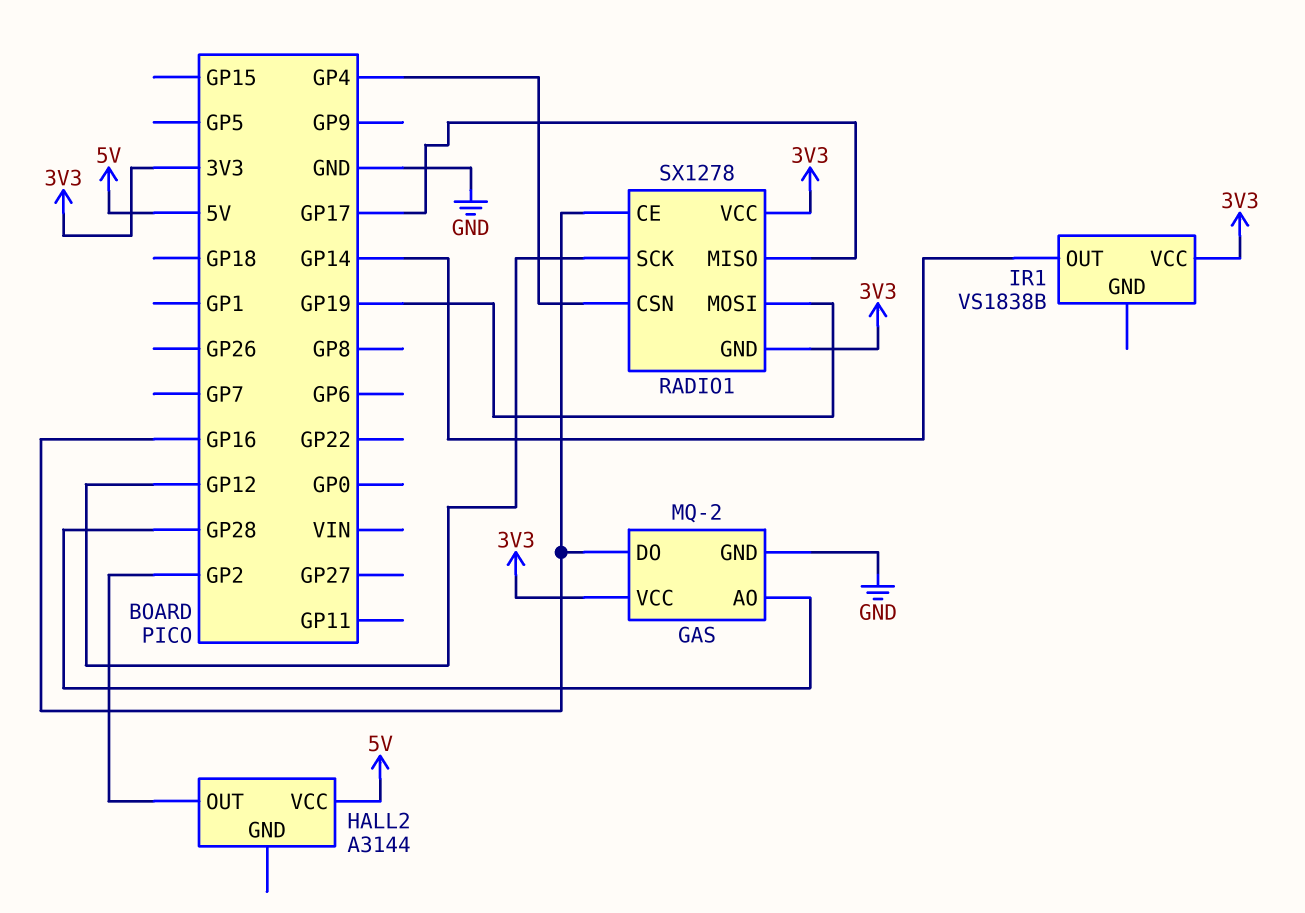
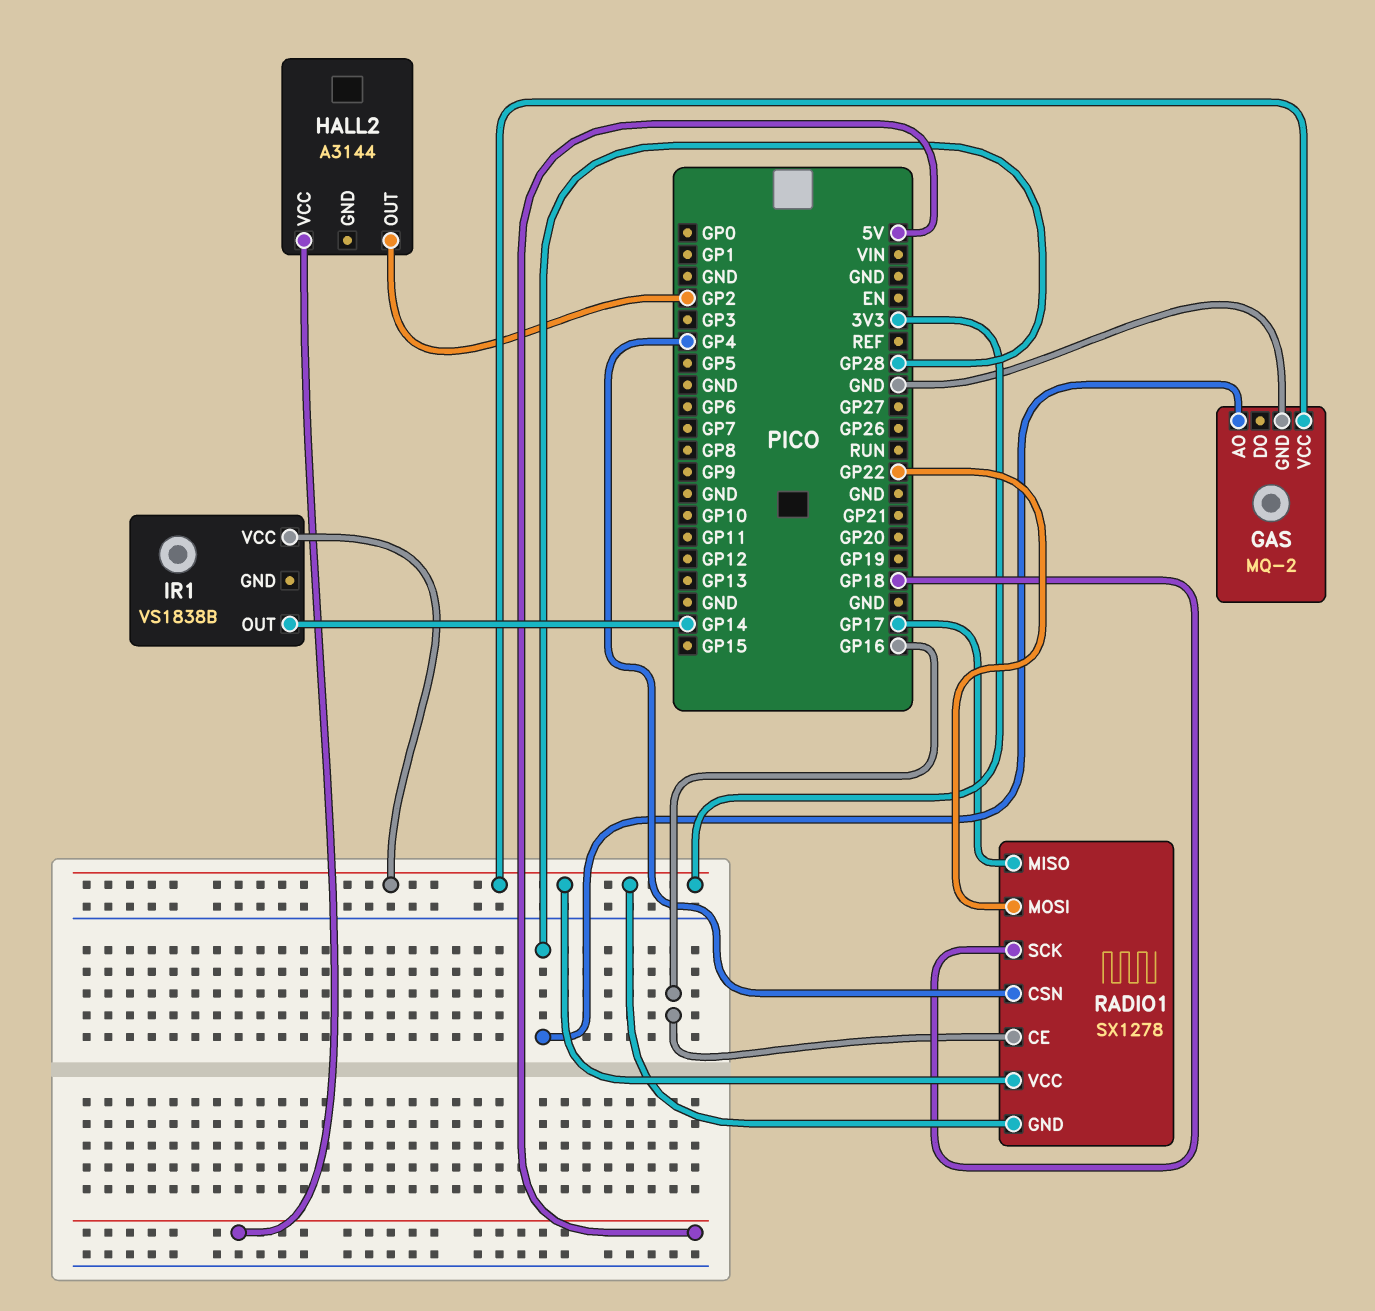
GAS pin DO: GP16 -> none
RADIO1 pin MOSI: GP19 -> GP22
RADIO1 pin SCK: GP12 -> GP18

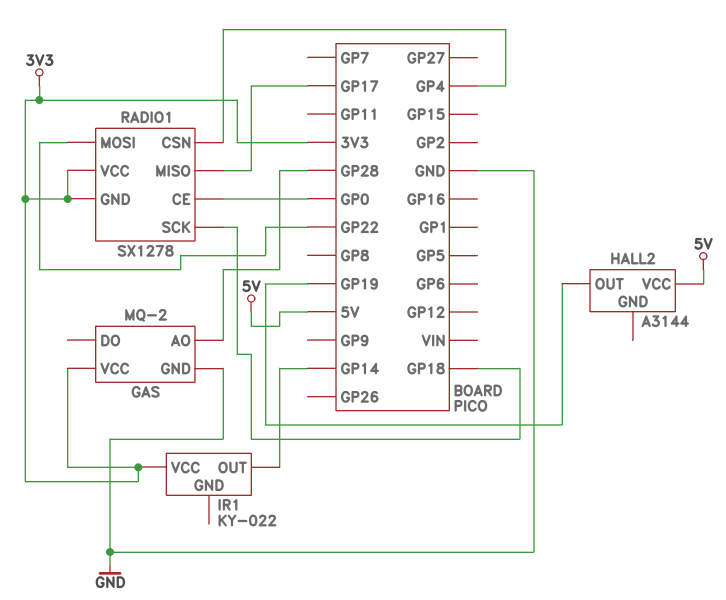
HALL2 pin OUT: GP2 -> GP19
IR1: VS1838B -> KY-022
RADIO1 pin CE: GP16 -> GP0

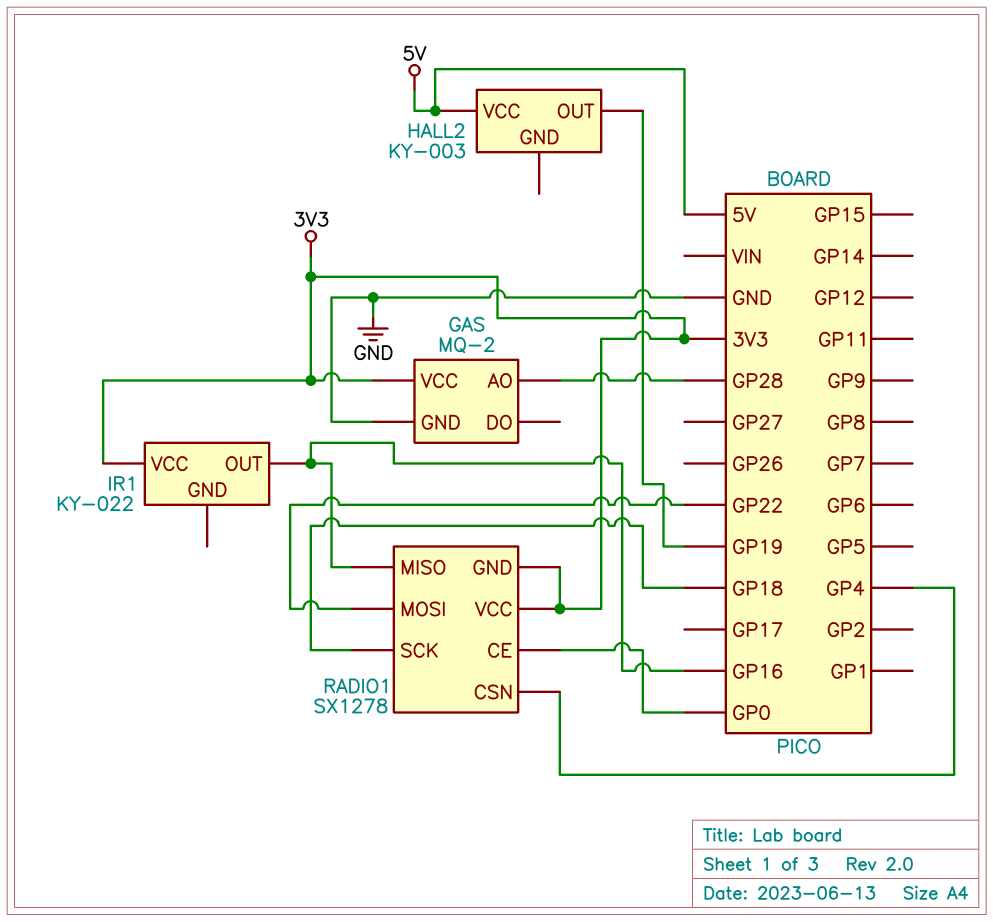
HALL2: A3144 -> KY-003
IR1 pin OUT: GP14 -> GP16
RADIO1 pin MISO: GP17 -> GP16

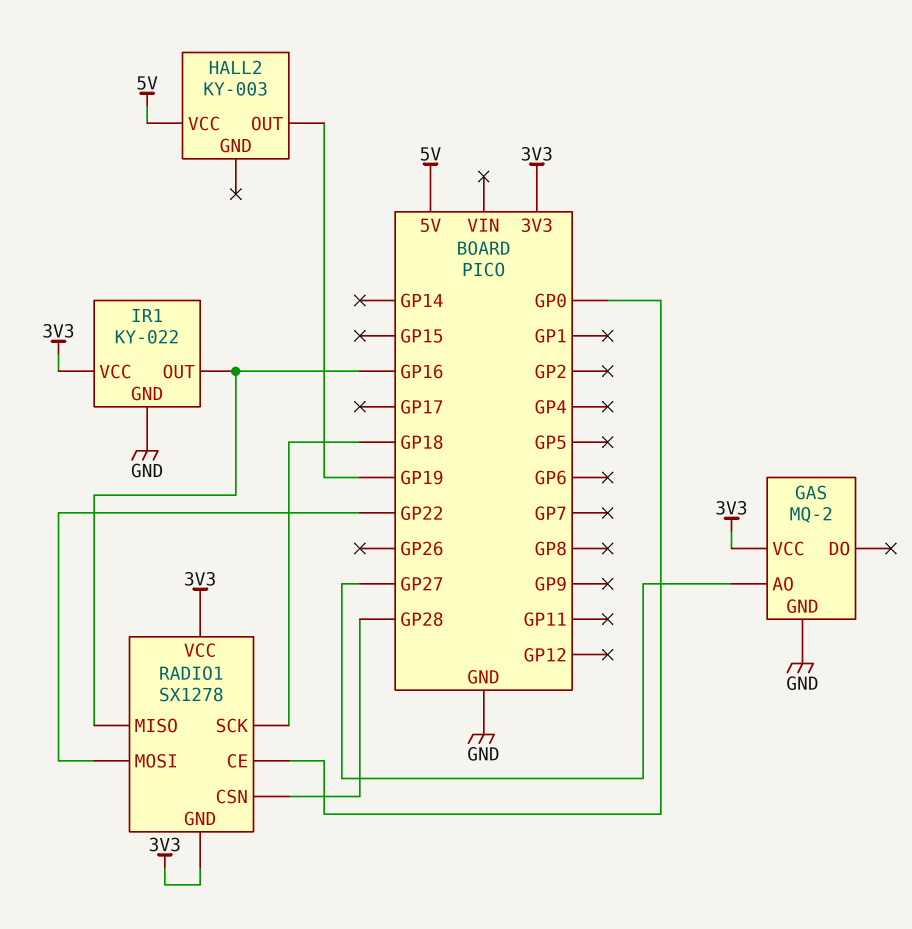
GAS pin AO: GP28 -> GP27
IR1 pin GND: none -> GND
RADIO1 pin CSN: GP4 -> GP28

